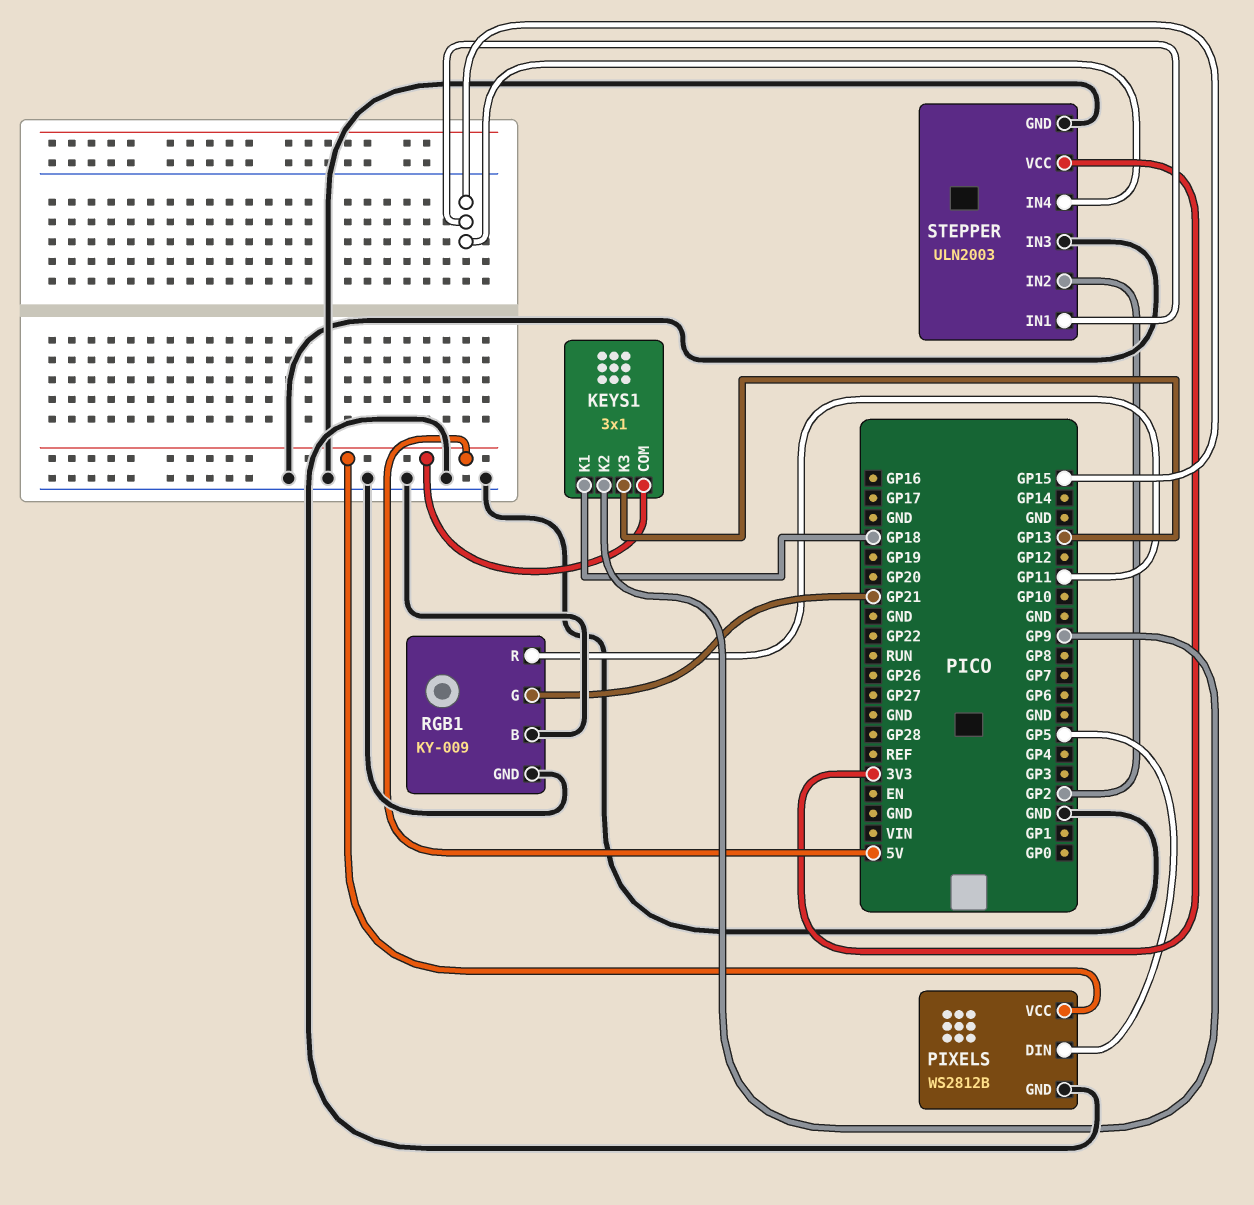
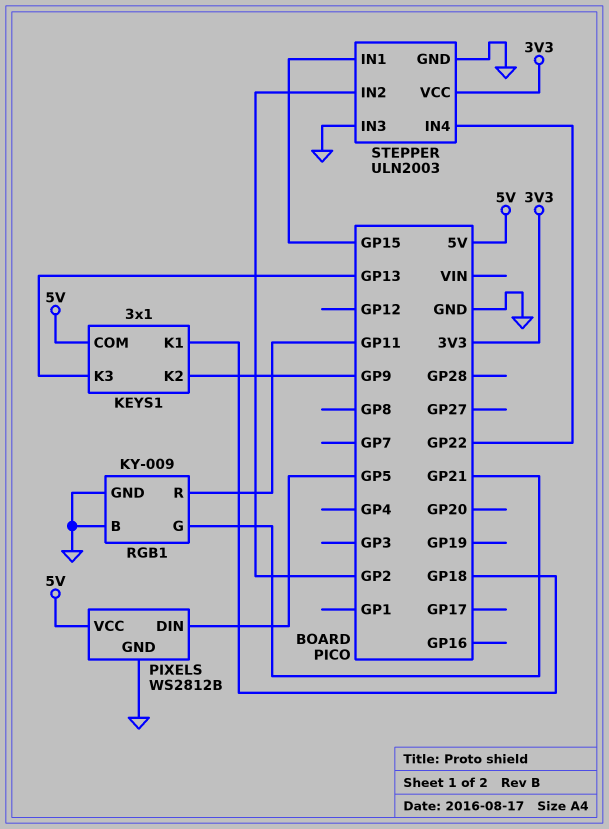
STEPPER pin IN4: GP15 -> GP22

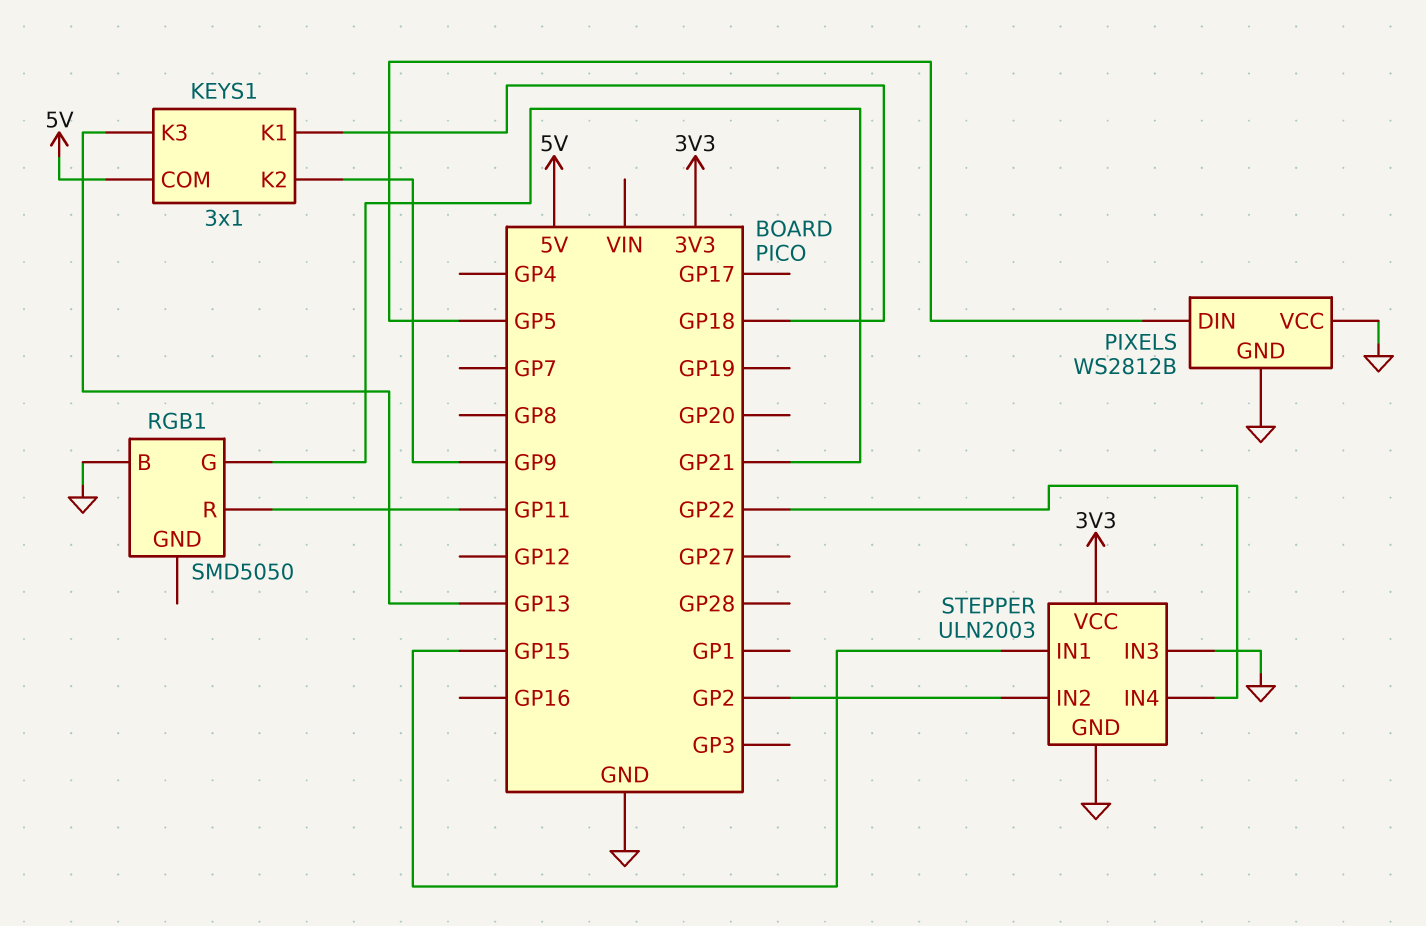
PIXELS pin VCC: 5V -> GND
RGB1: KY-009 -> SMD5050
RGB1 pin GND: GND -> none

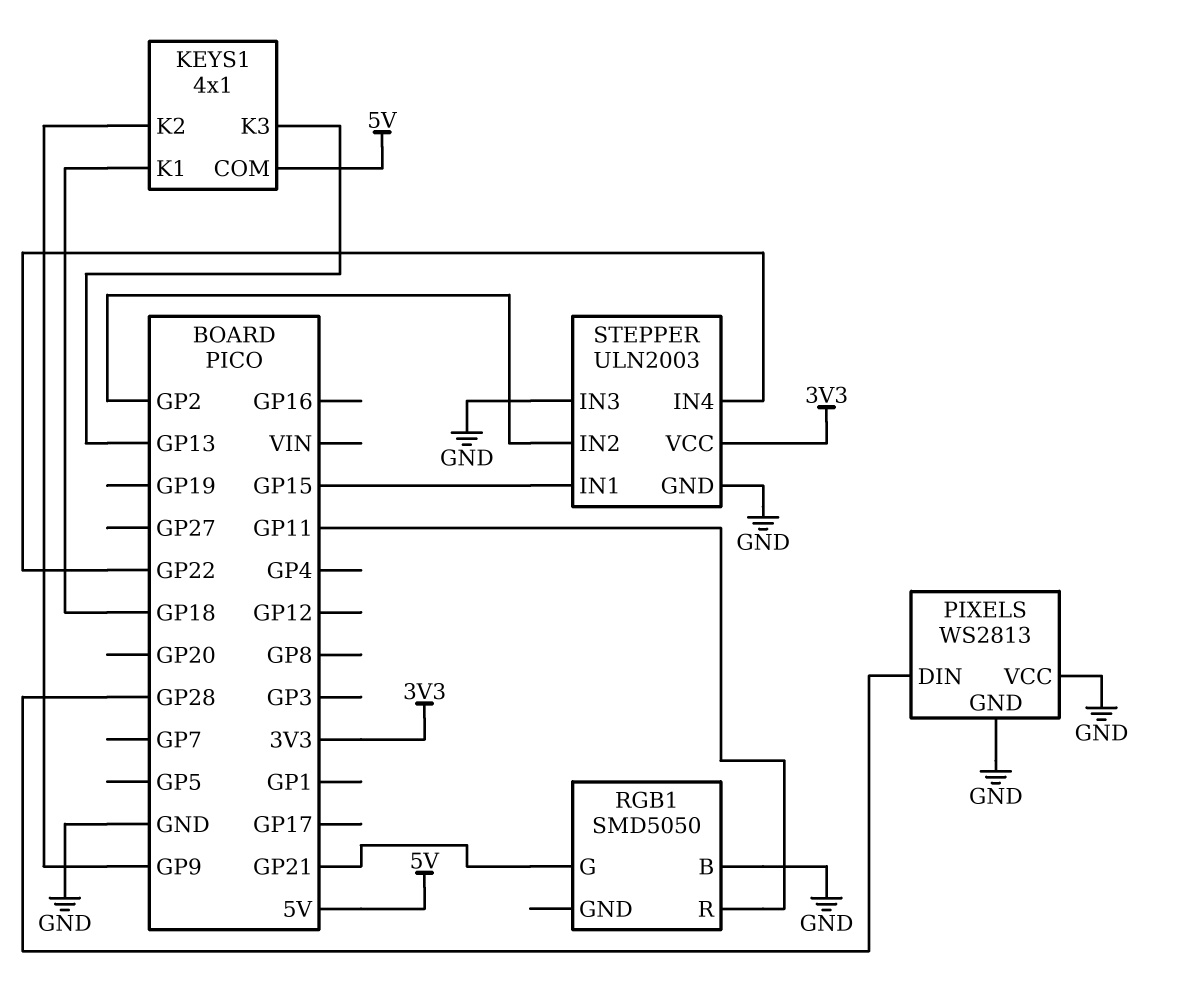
KEYS1: 3x1 -> 4x1
PIXELS: WS2812B -> WS2813
PIXELS pin DIN: GP5 -> GP28

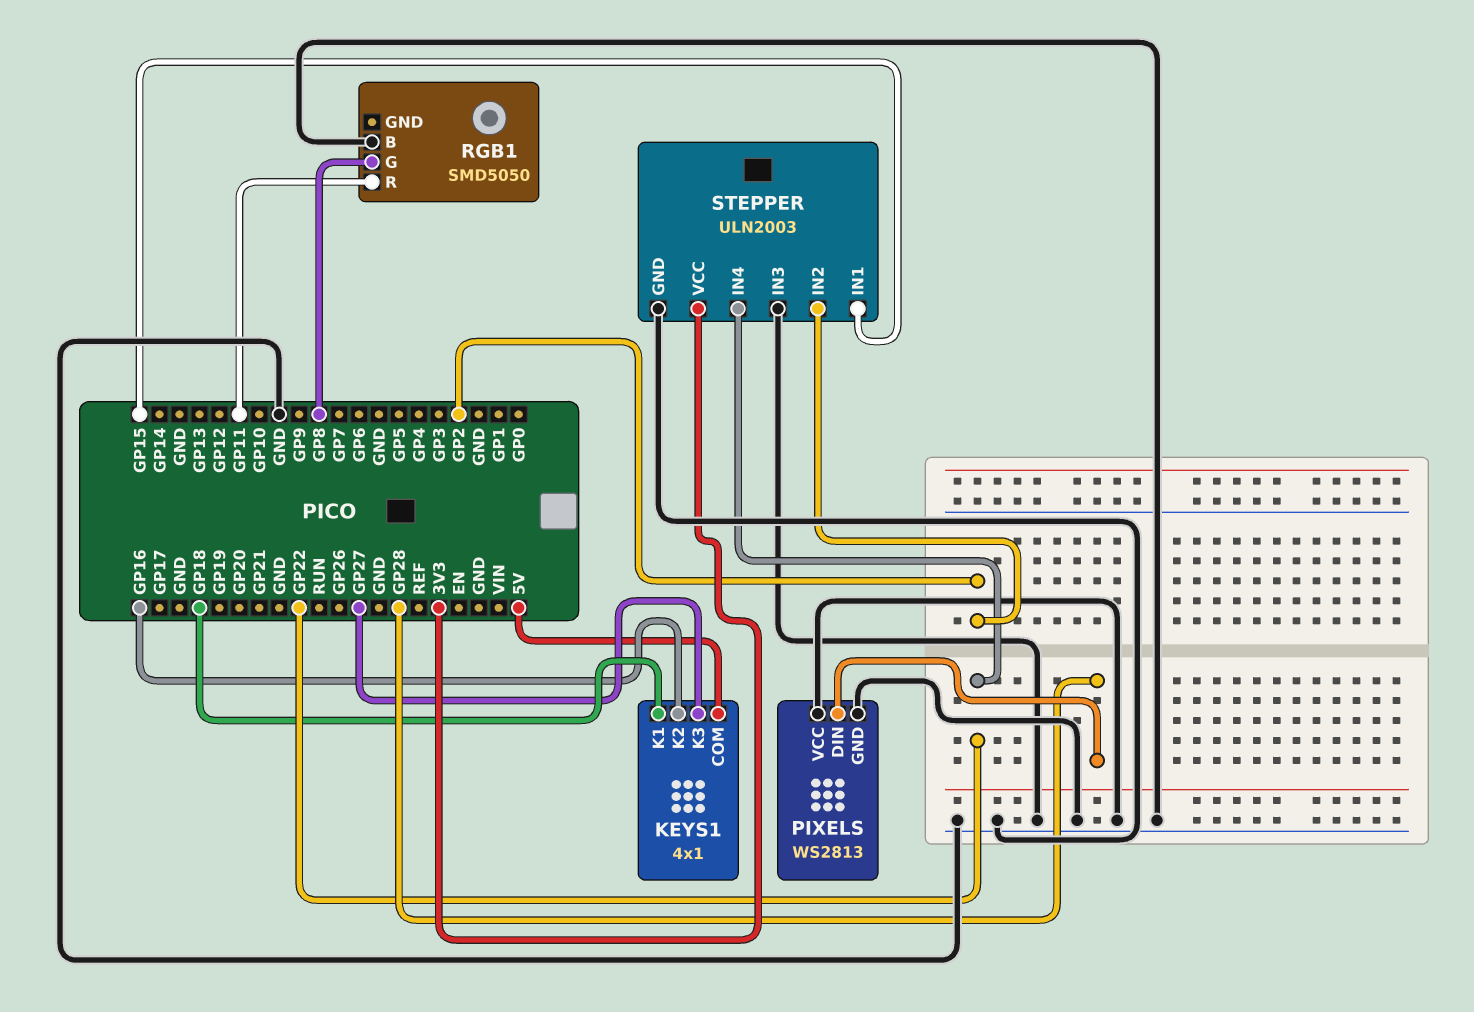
KEYS1 pin K2: GP9 -> GP16
KEYS1 pin K3: GP13 -> GP27
RGB1 pin G: GP21 -> GP8

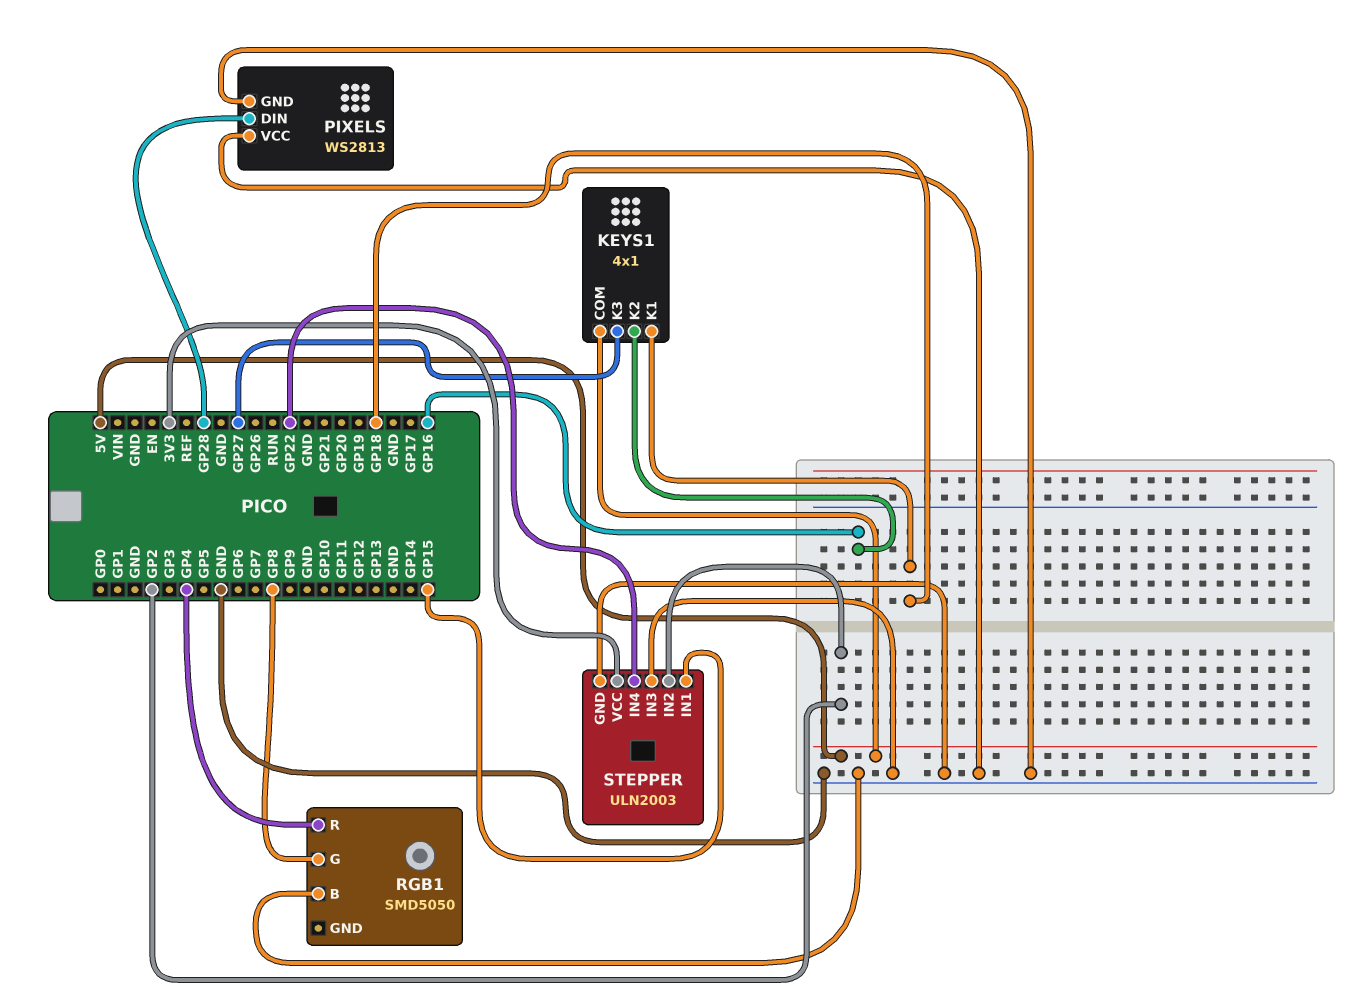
RGB1 pin R: GP11 -> GP4

